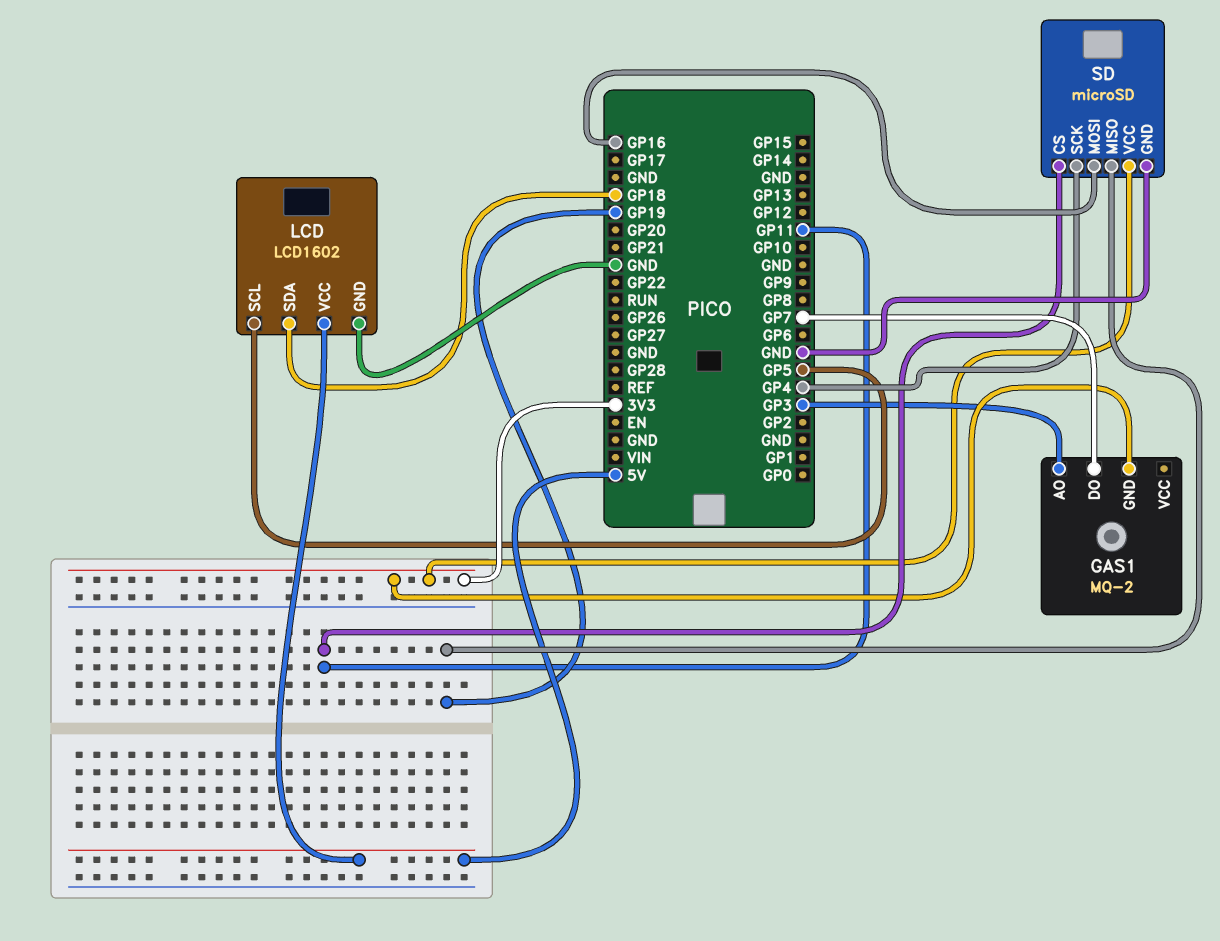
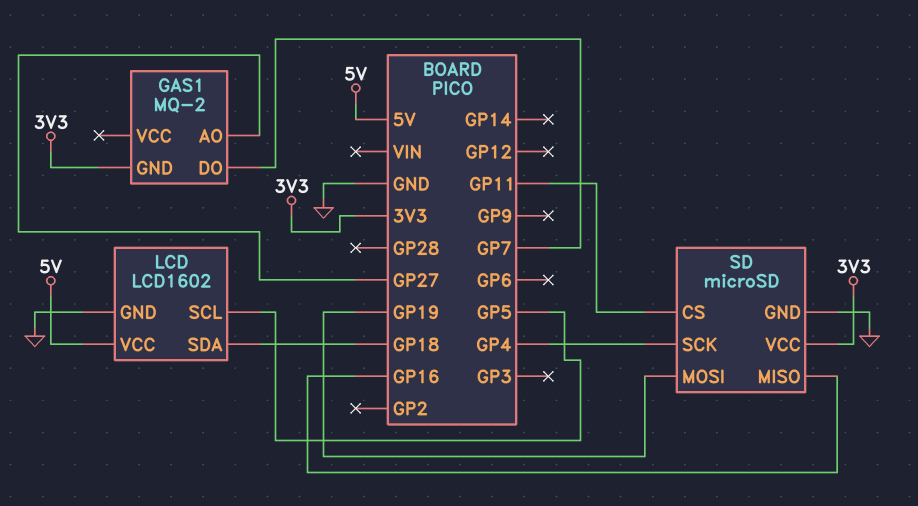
GAS1 pin AO: GP3 -> GP27
SD pin MISO: GP19 -> GP16
SD pin MOSI: GP16 -> GP19

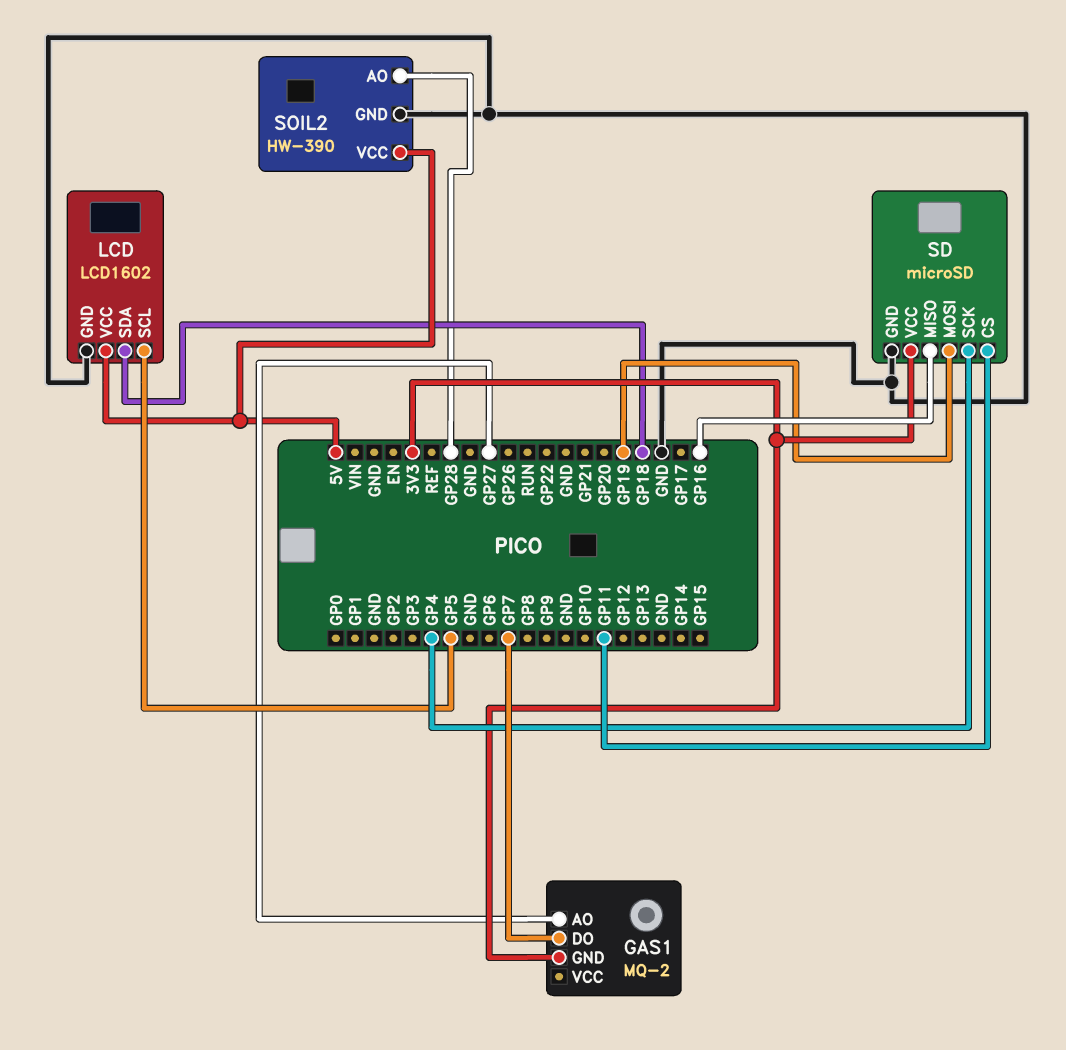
SOIL2: none -> HW-390
SOIL2 pin AO: none -> GP28
SOIL2 pin GND: none -> GND
SOIL2 pin VCC: none -> 5V

